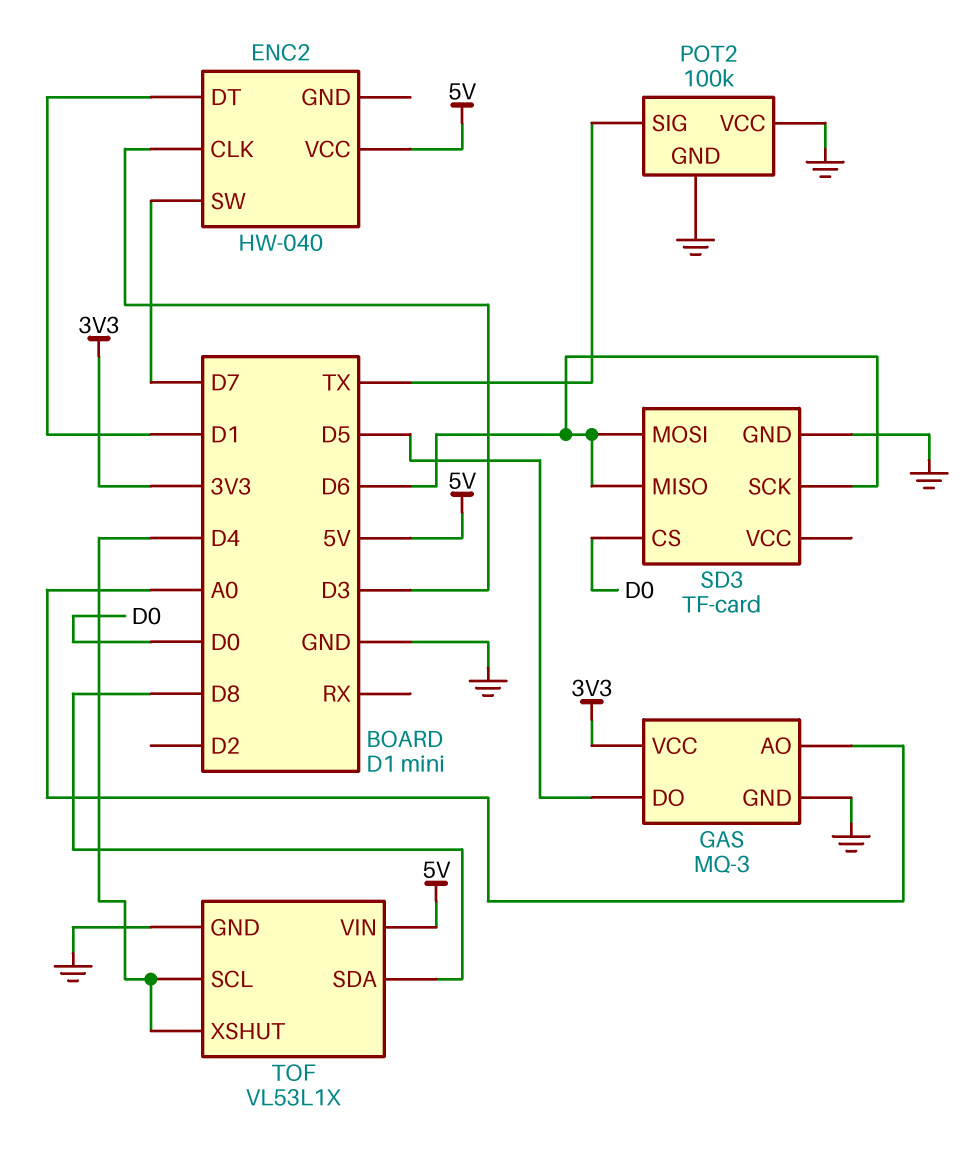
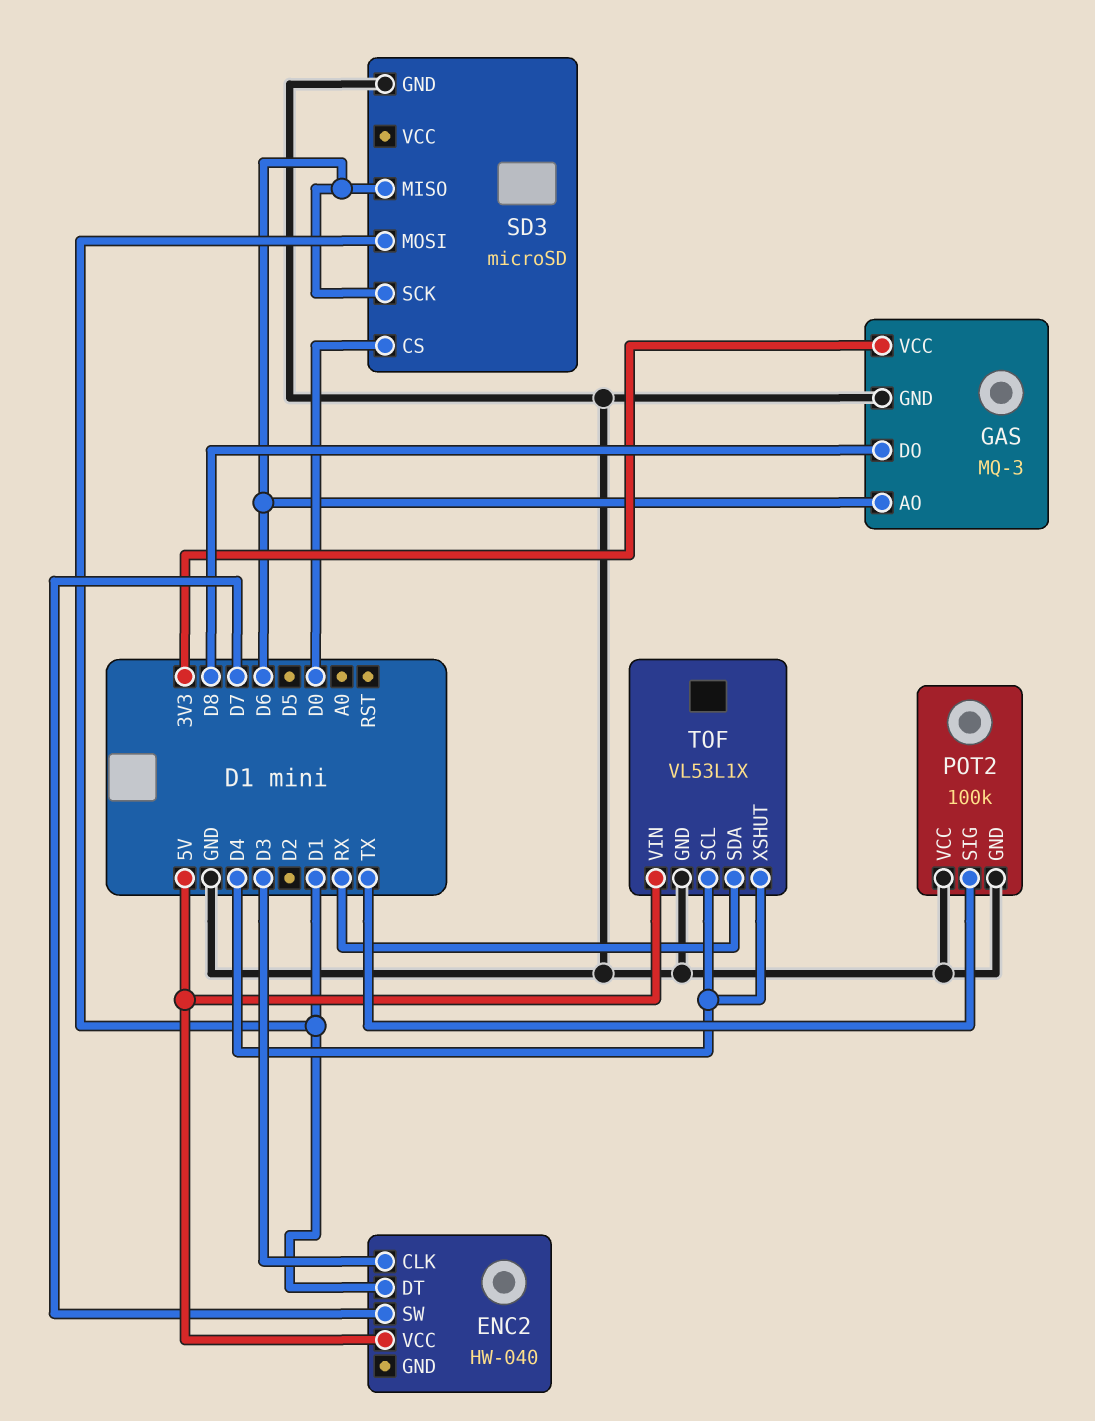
GAS pin AO: A0 -> D6
GAS pin DO: D5 -> D8
SD3: TF-card -> microSD
SD3 pin MOSI: D6 -> D1
TOF pin SDA: D8 -> RX

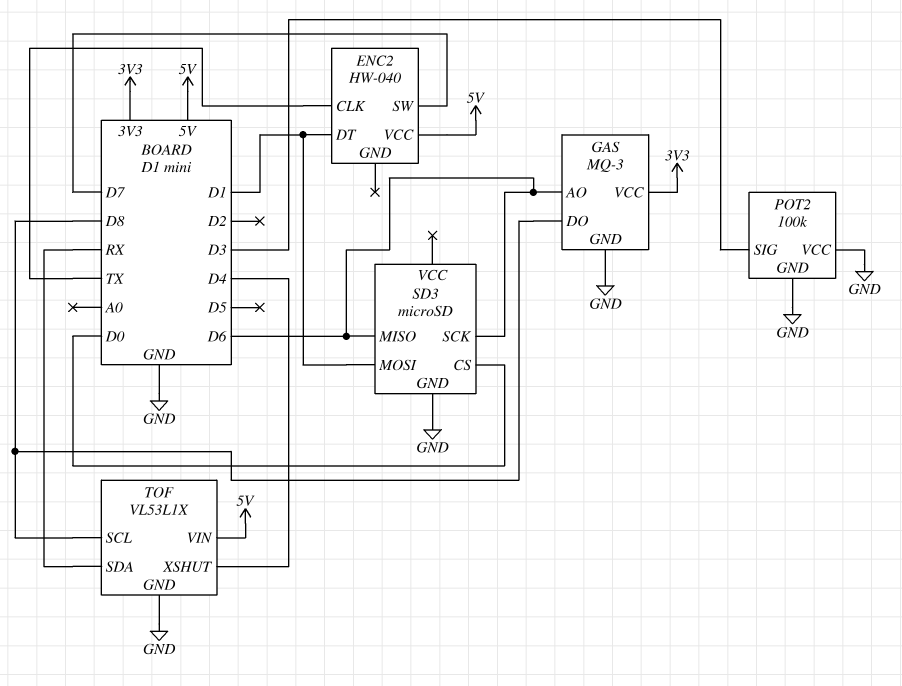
ENC2 pin CLK: D3 -> TX
POT2 pin SIG: TX -> D3
TOF pin SCL: D4 -> D8

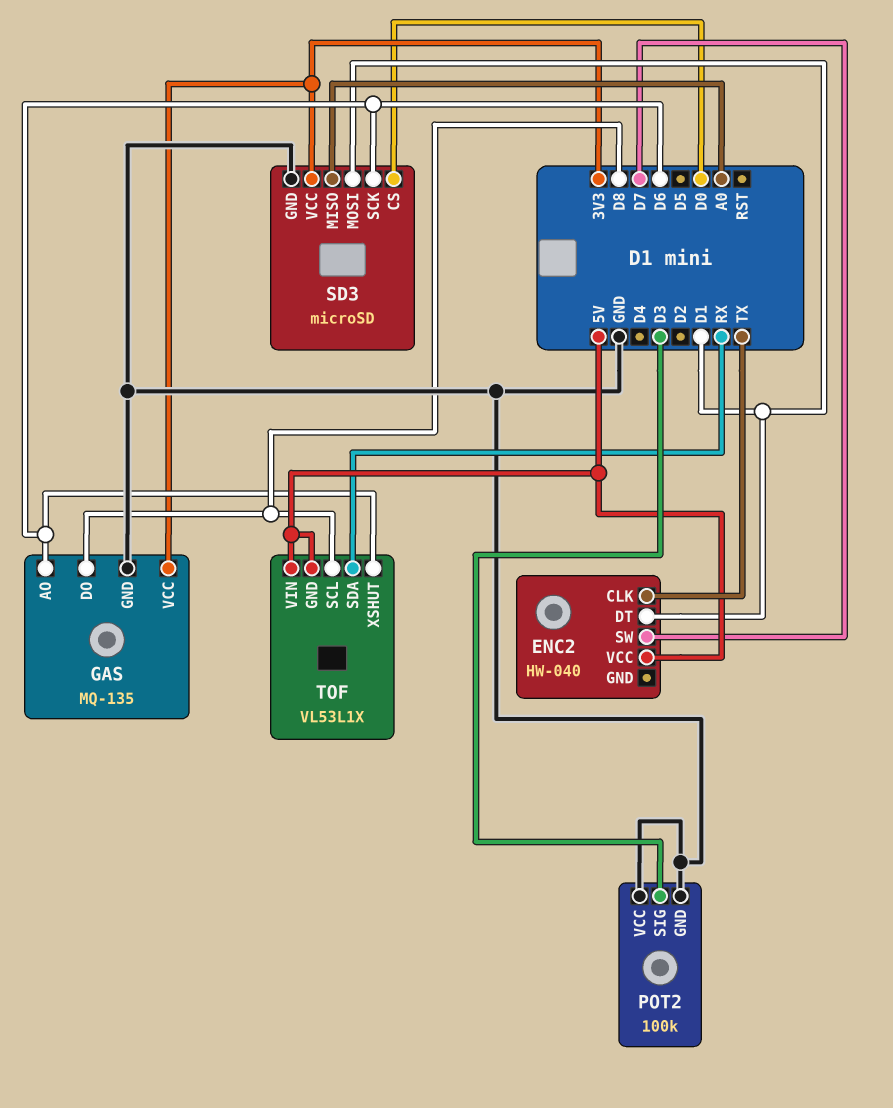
GAS: MQ-3 -> MQ-135
SD3 pin MISO: D6 -> A0
SD3 pin VCC: none -> 3V3
TOF pin GND: GND -> 5V
TOF pin XSHUT: D4 -> D6

